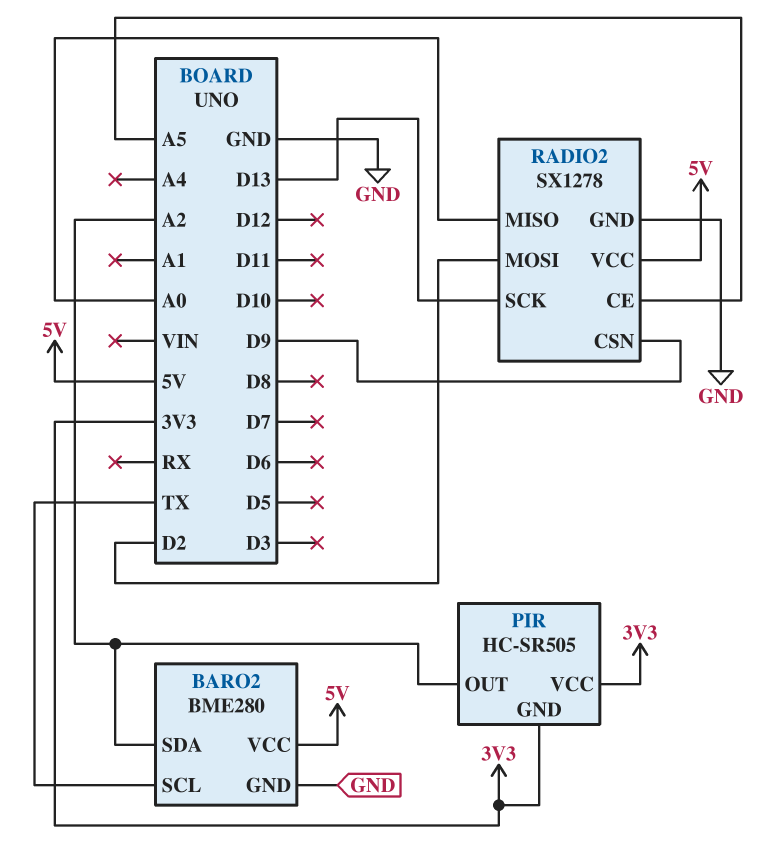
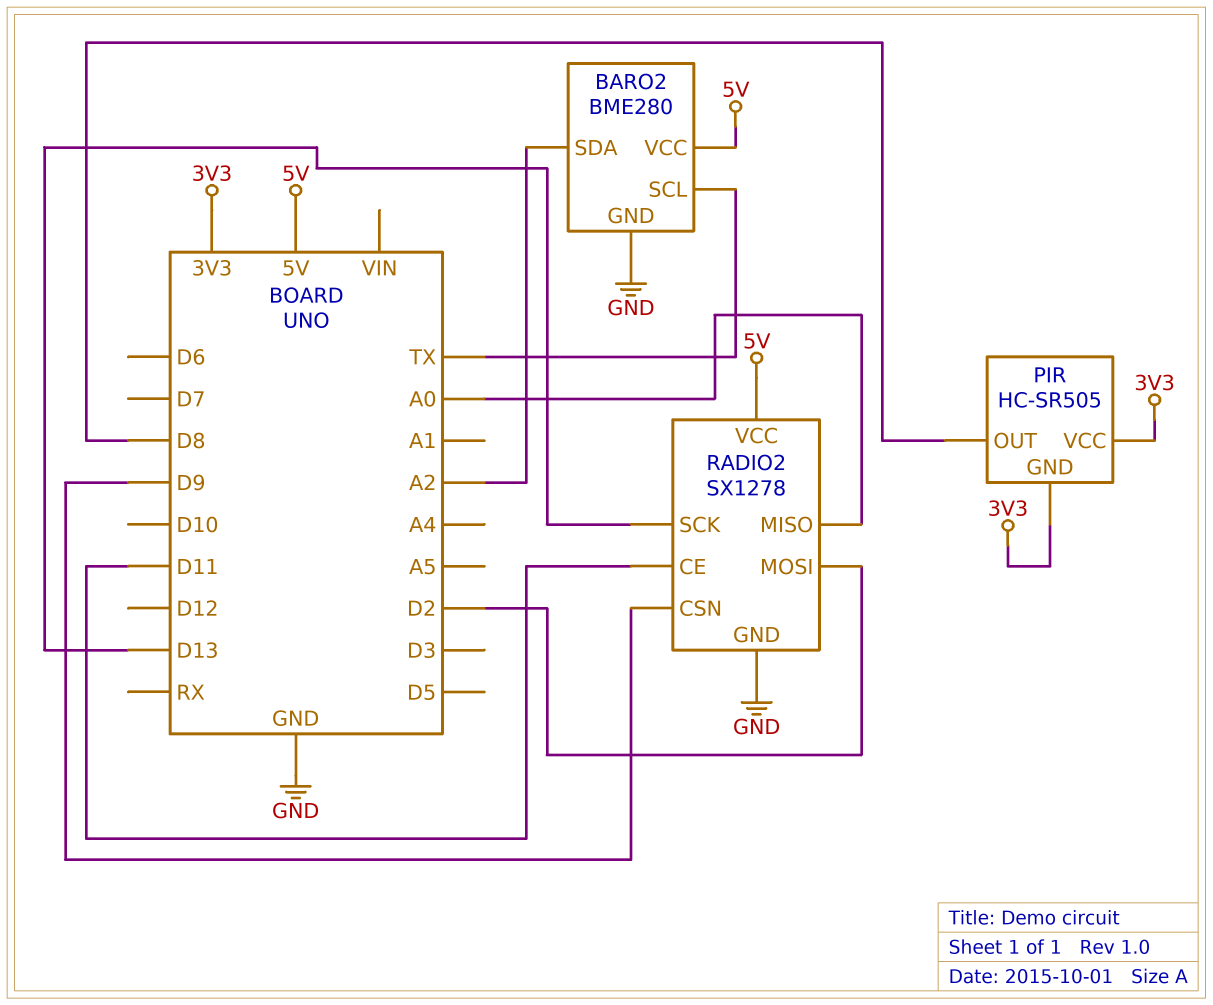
PIR pin OUT: A2 -> D8
RADIO2 pin CE: A5 -> D11

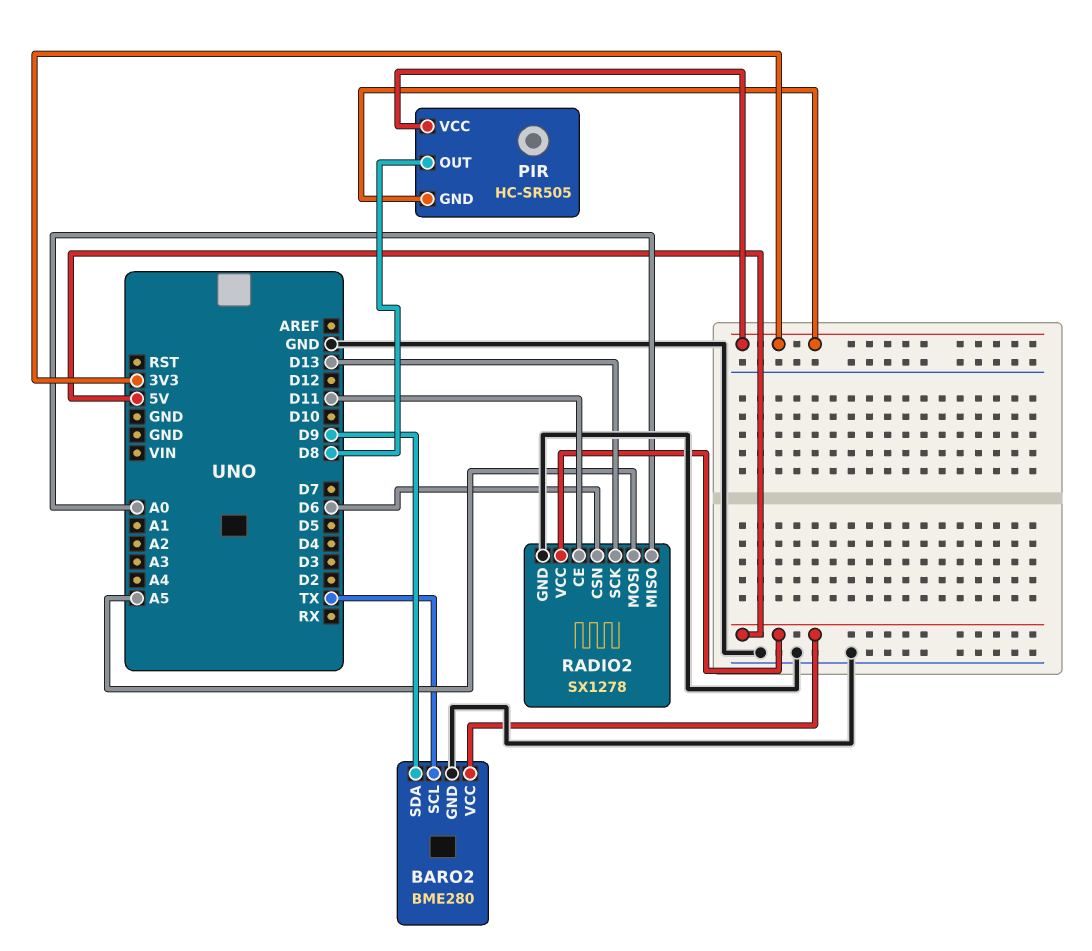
BARO2 pin SDA: A2 -> D9
RADIO2 pin CSN: D9 -> D6
RADIO2 pin MOSI: D2 -> A5

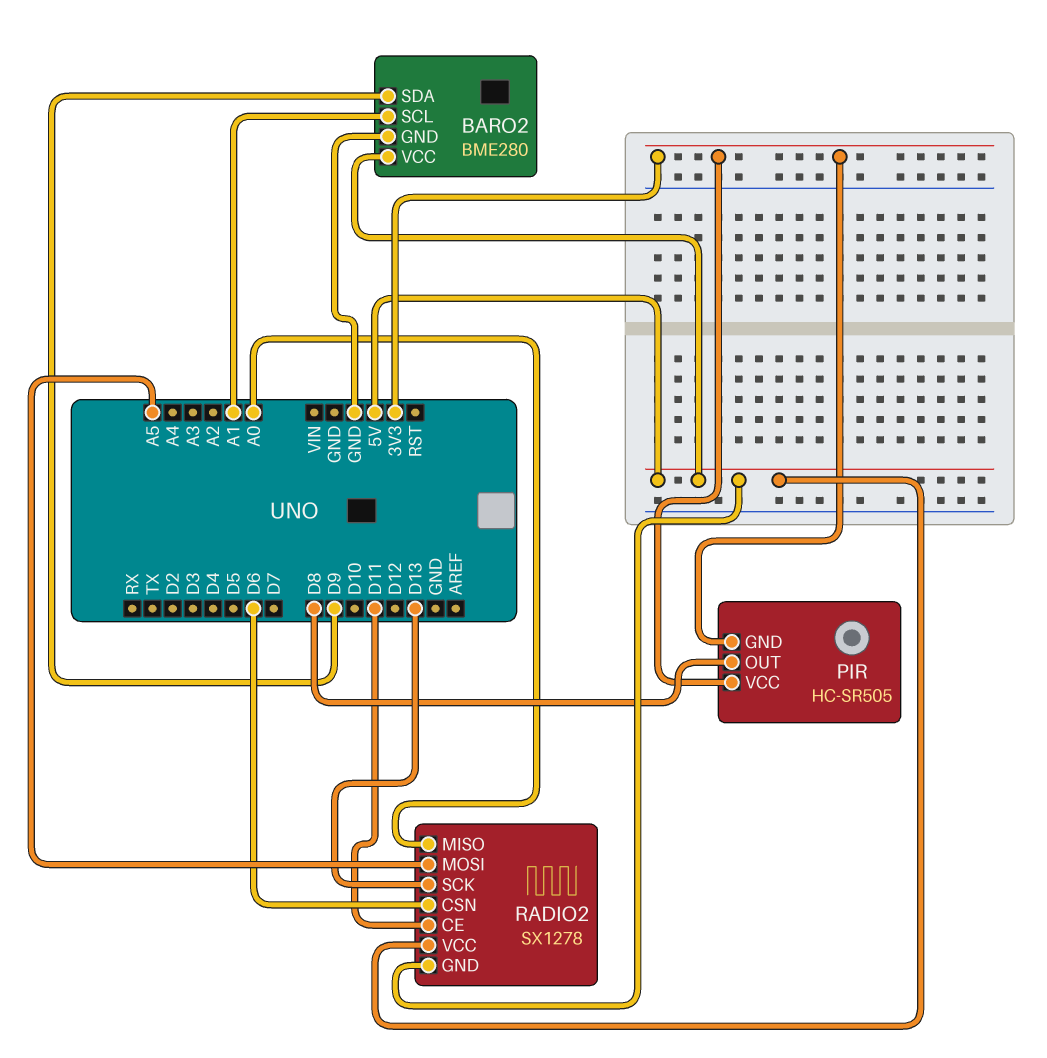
BARO2 pin SCL: TX -> A1
RADIO2 pin GND: GND -> 5V

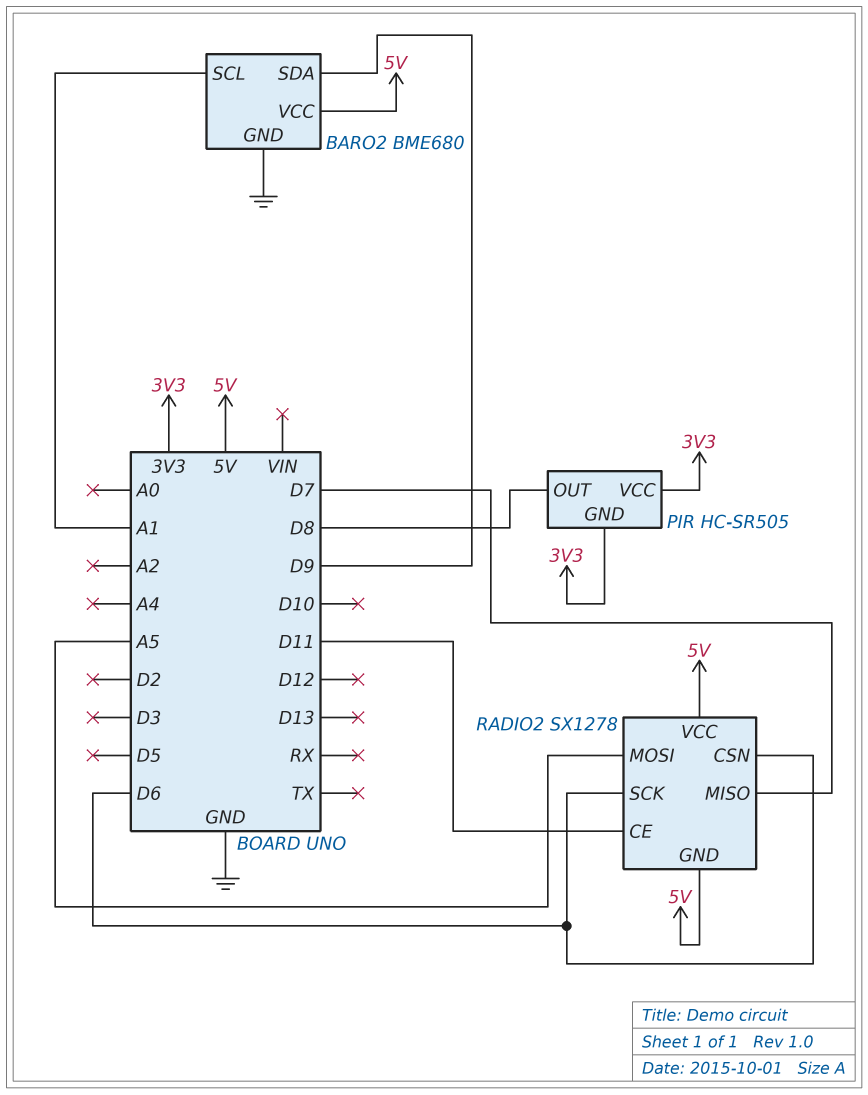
BARO2: BME280 -> BME680
RADIO2 pin MISO: A0 -> D7
RADIO2 pin SCK: D13 -> D6

